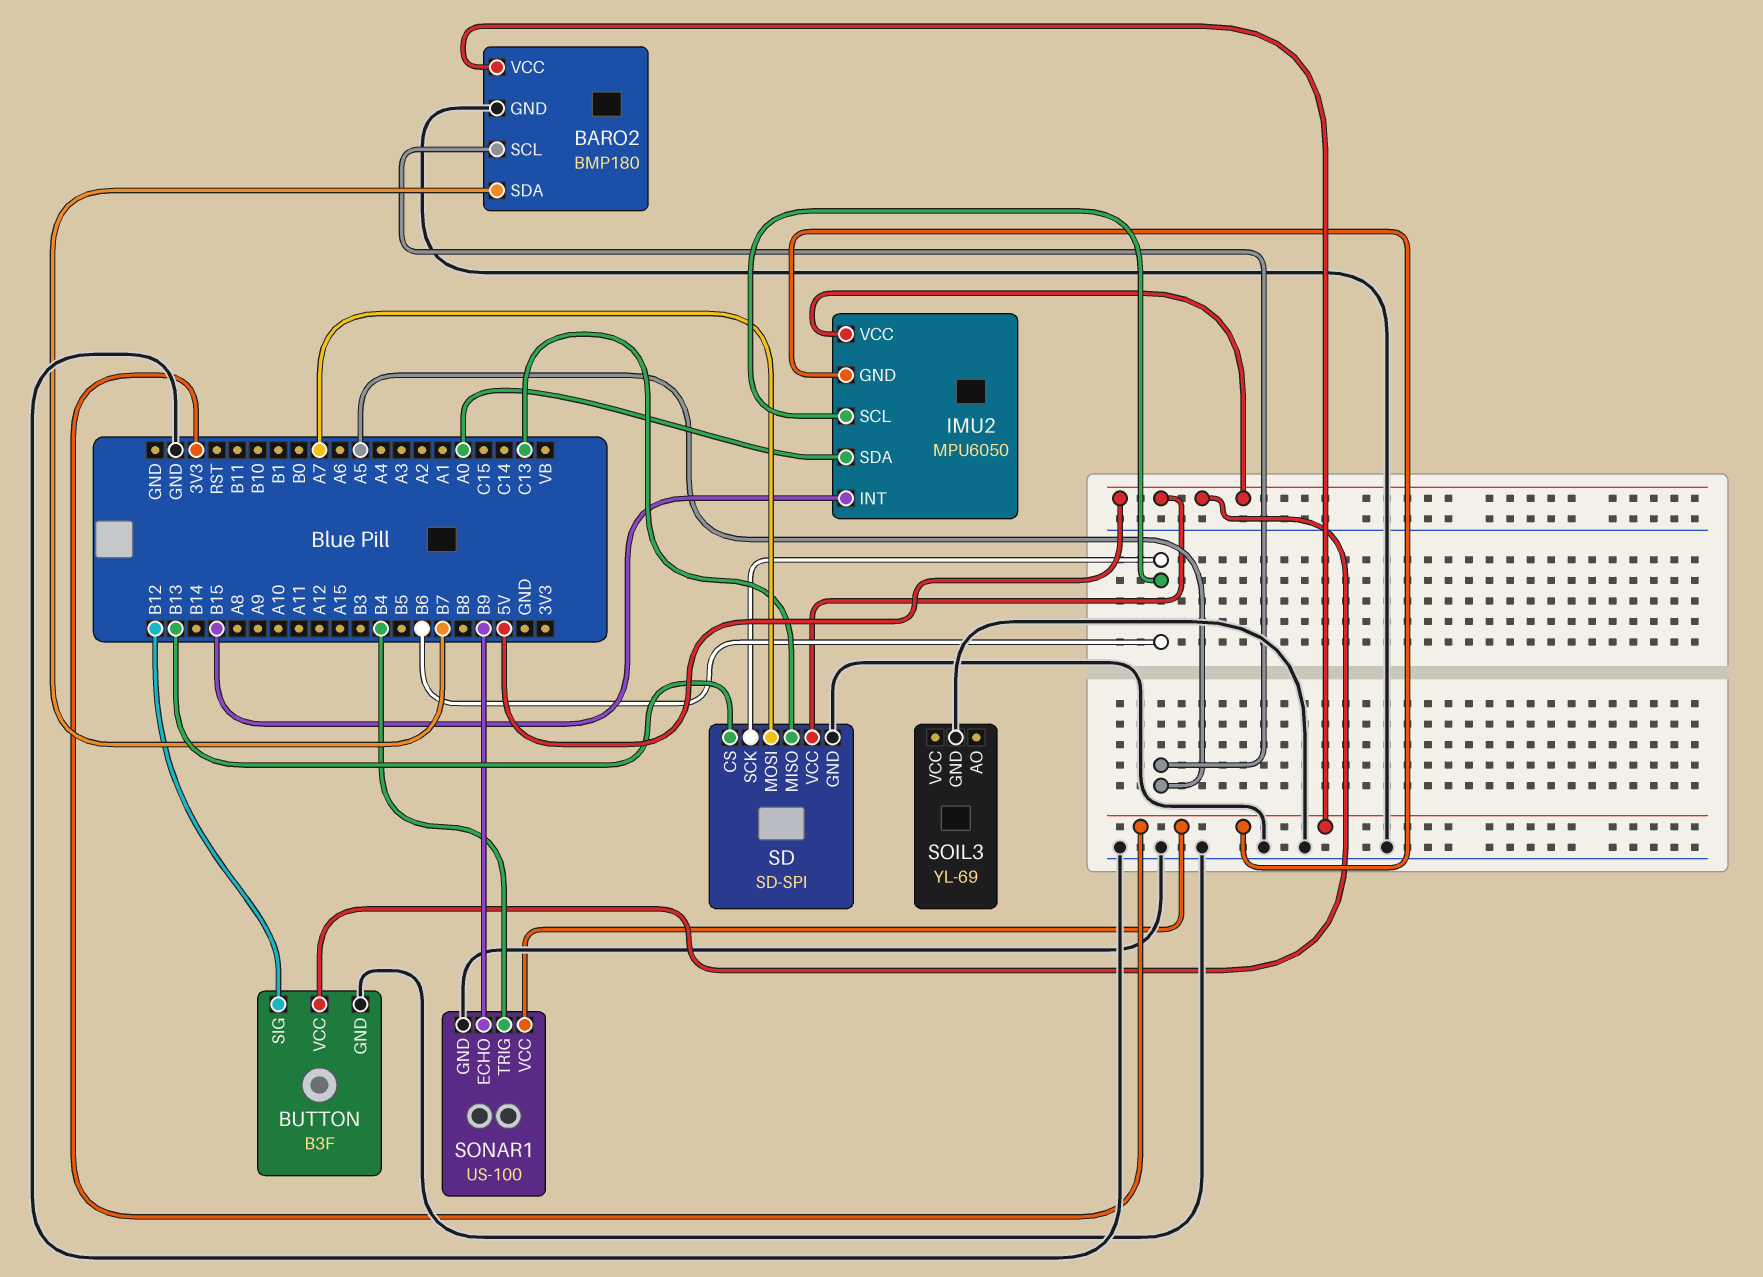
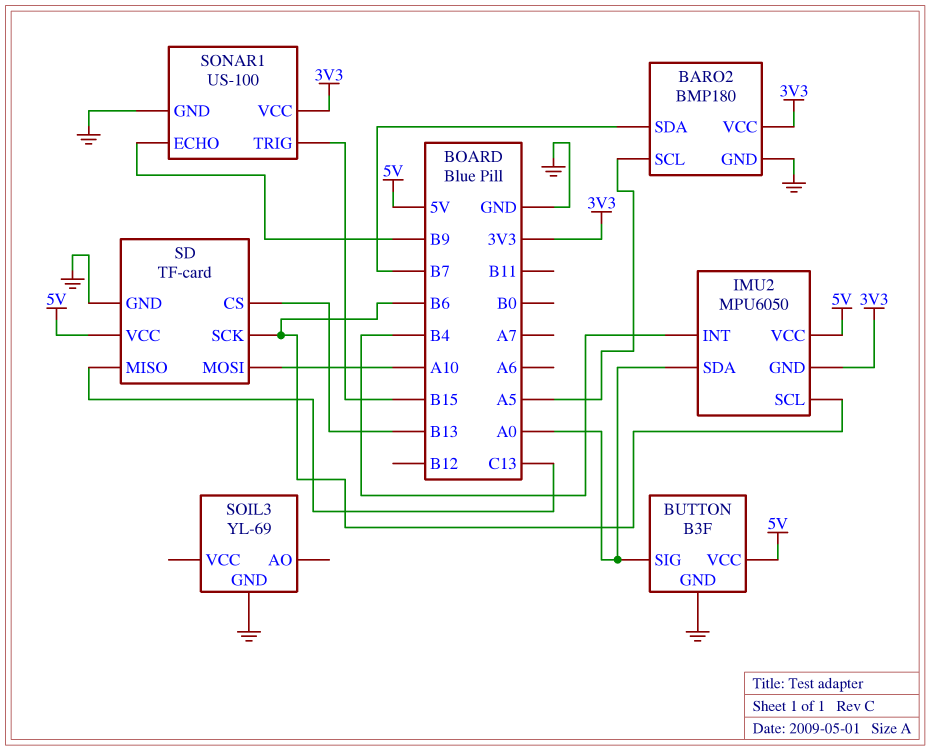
BUTTON pin SIG: B12 -> A0
IMU2 pin INT: B15 -> B4
SD: SD-SPI -> TF-card
SD pin MOSI: A7 -> A10
SONAR1 pin TRIG: B4 -> B15

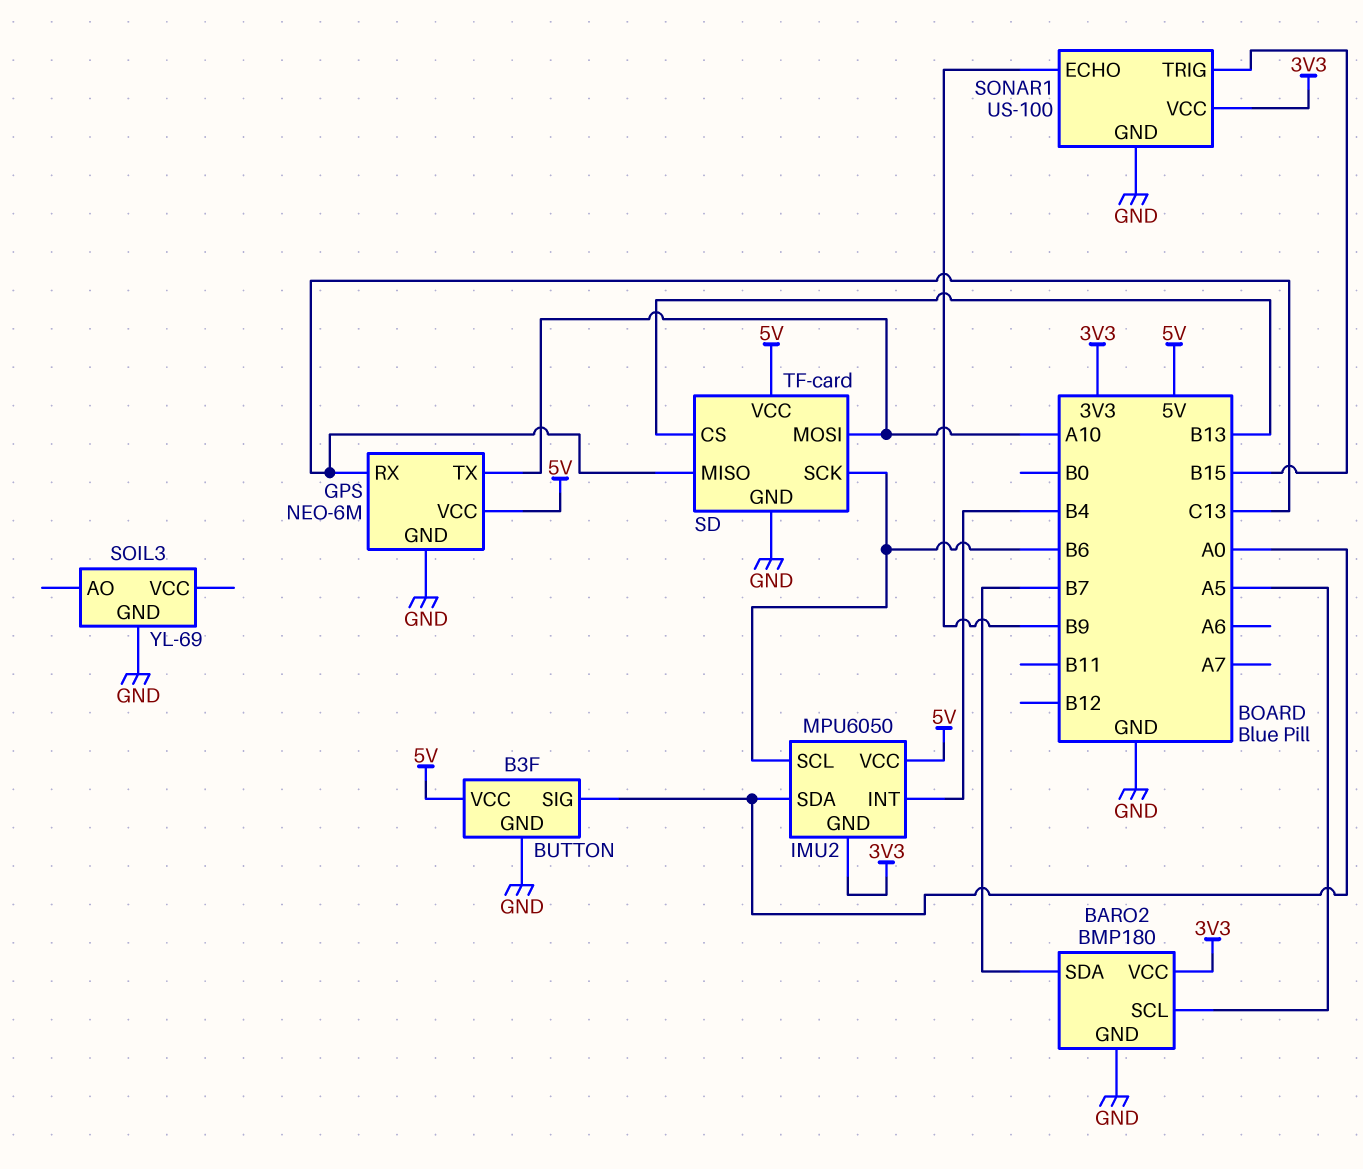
GPS: none -> NEO-6M
GPS pin GND: none -> GND
GPS pin RX: none -> C13
GPS pin TX: none -> A10
GPS pin VCC: none -> 5V

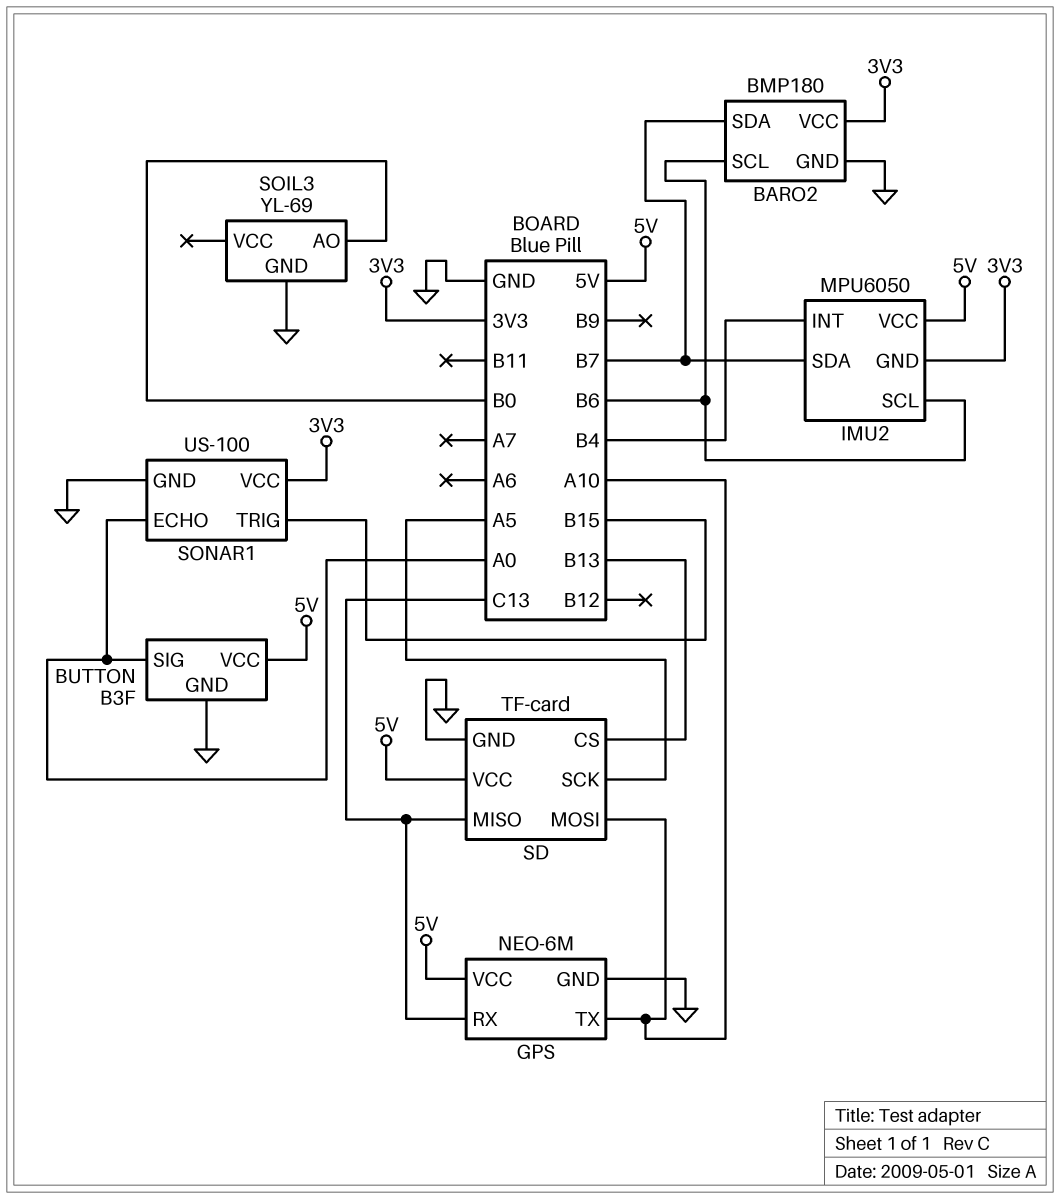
BARO2 pin SCL: A5 -> B6
IMU2 pin SDA: A0 -> B7
SD pin SCK: B6 -> A5
SOIL3 pin AO: none -> B0
SONAR1 pin ECHO: B9 -> A0

